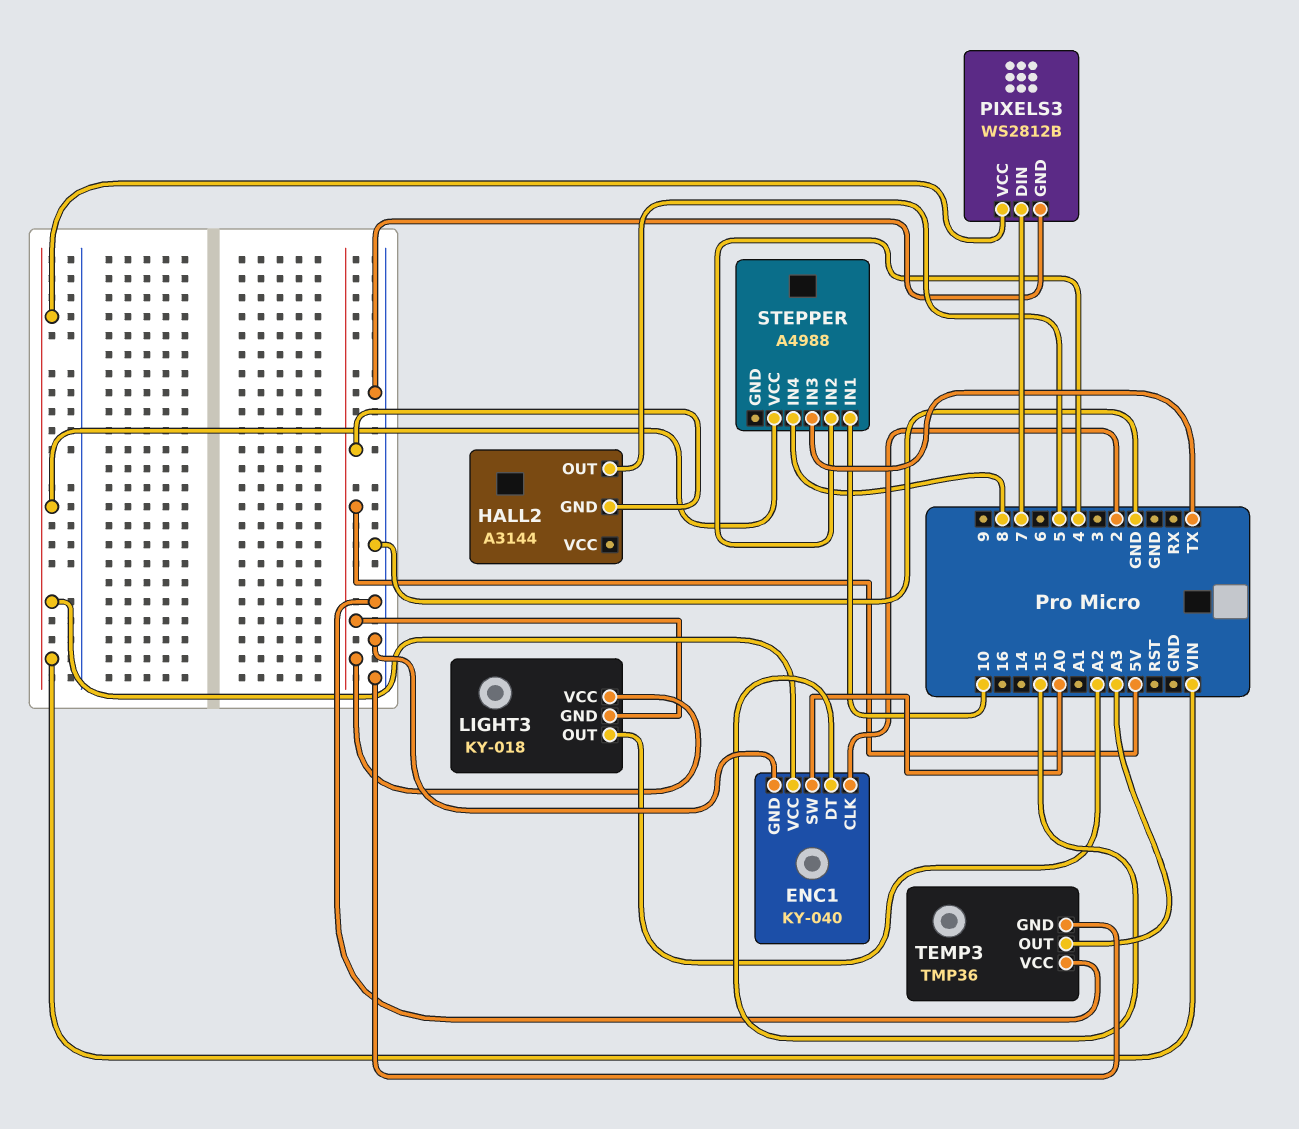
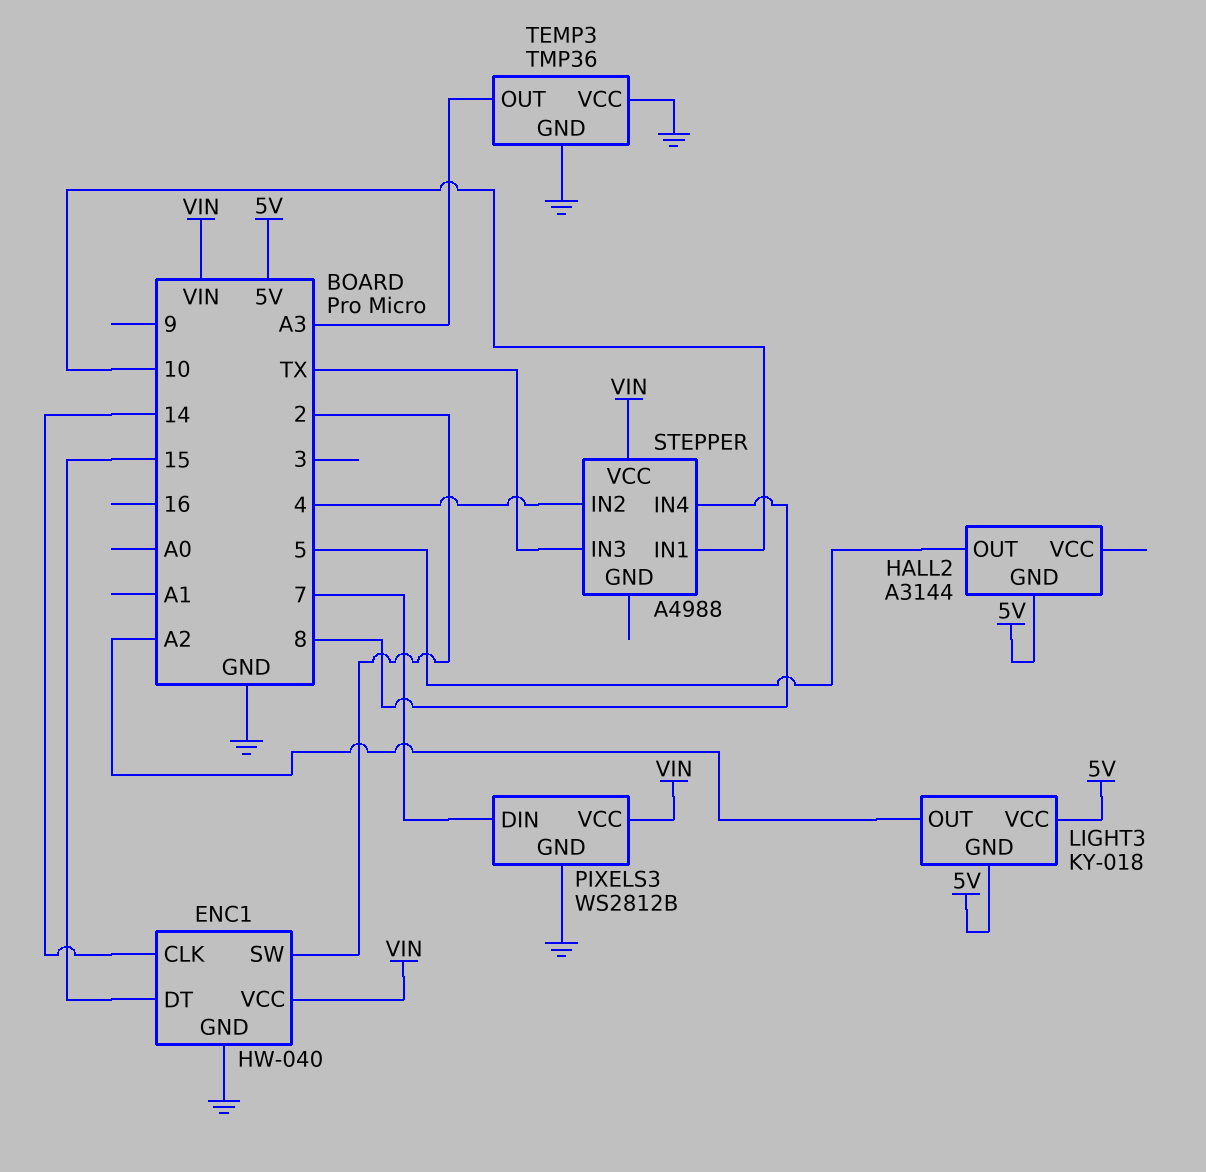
ENC1: KY-040 -> HW-040
ENC1 pin CLK: 2 -> 14
ENC1 pin SW: A0 -> 2

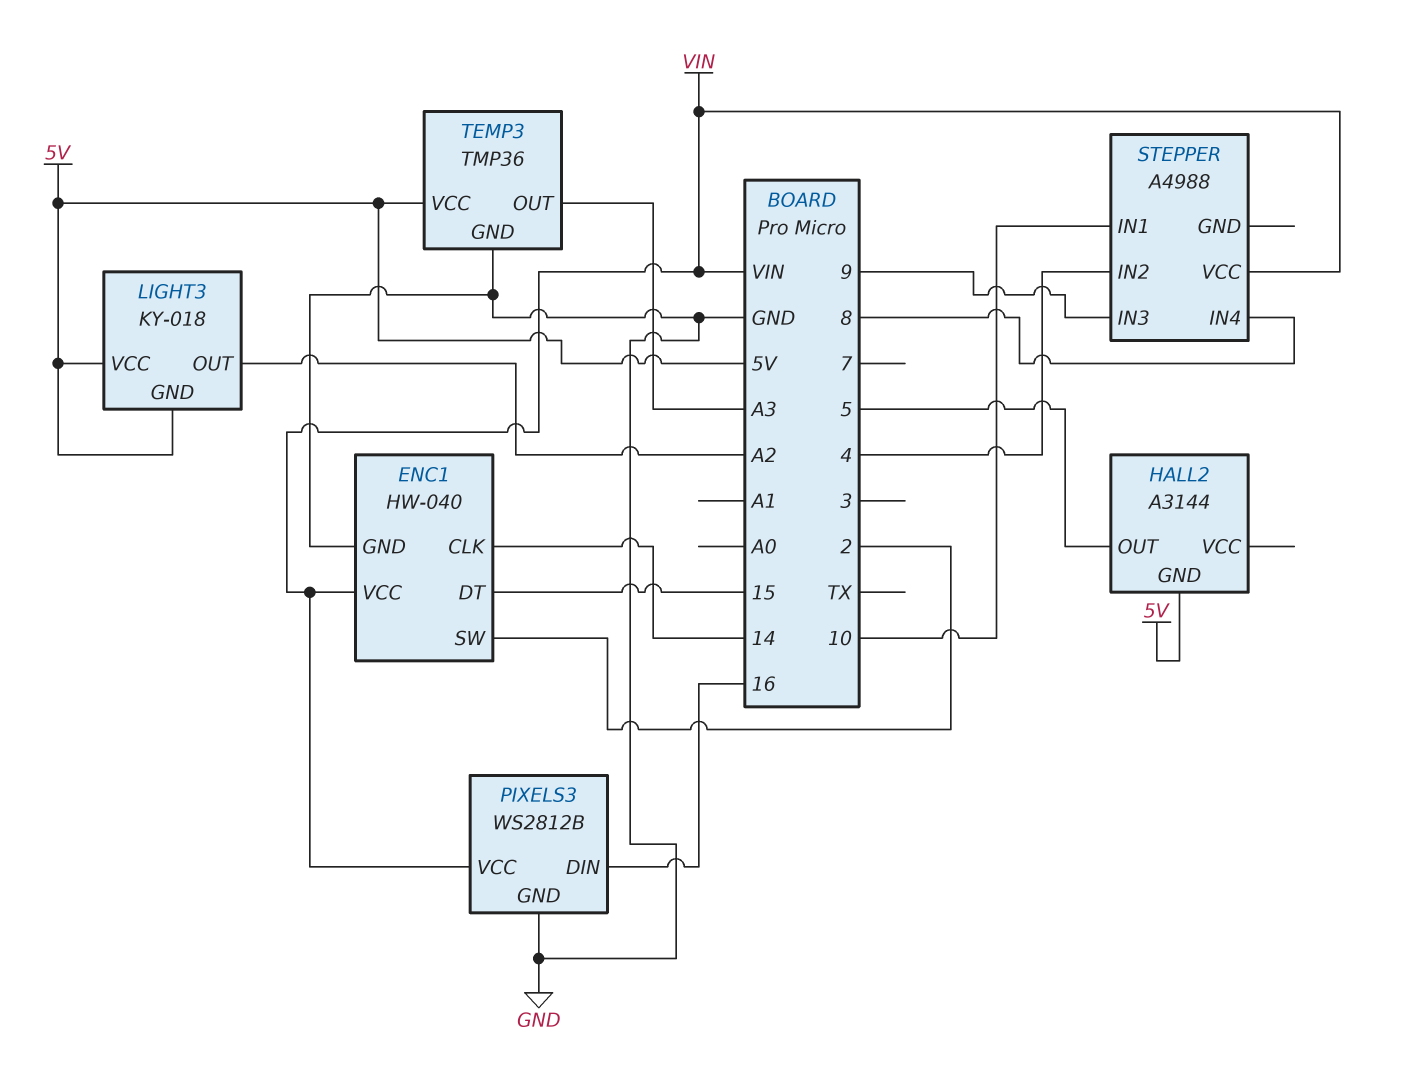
PIXELS3 pin DIN: 7 -> 16
STEPPER pin IN3: TX -> 9
TEMP3 pin VCC: GND -> 5V

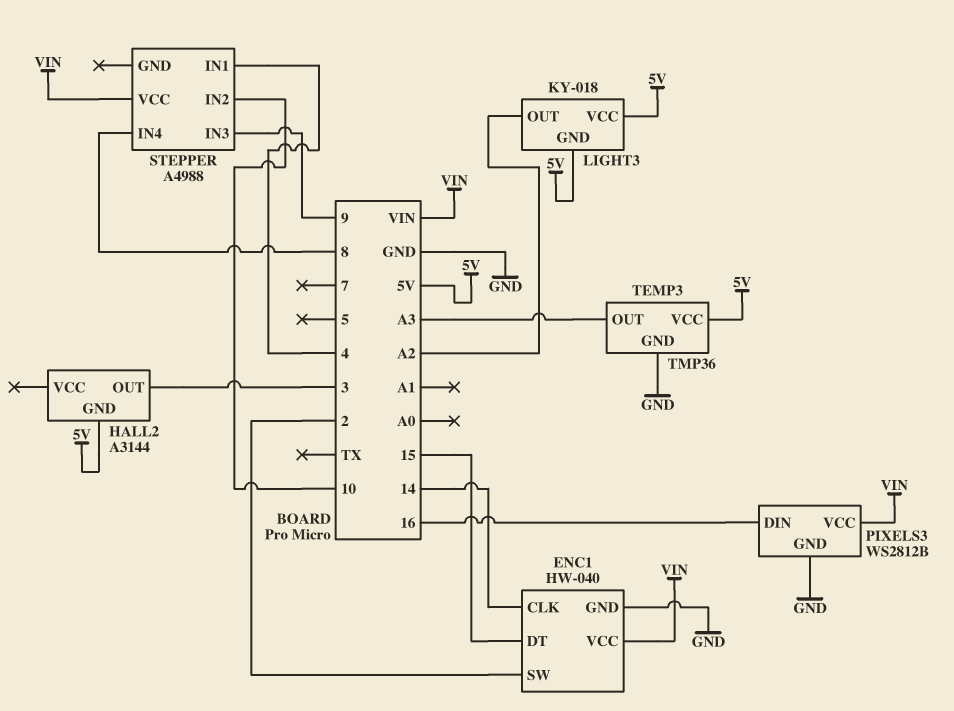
HALL2 pin OUT: 5 -> 3
STEPPER pin IN1: 10 -> 4
STEPPER pin IN2: 4 -> 10

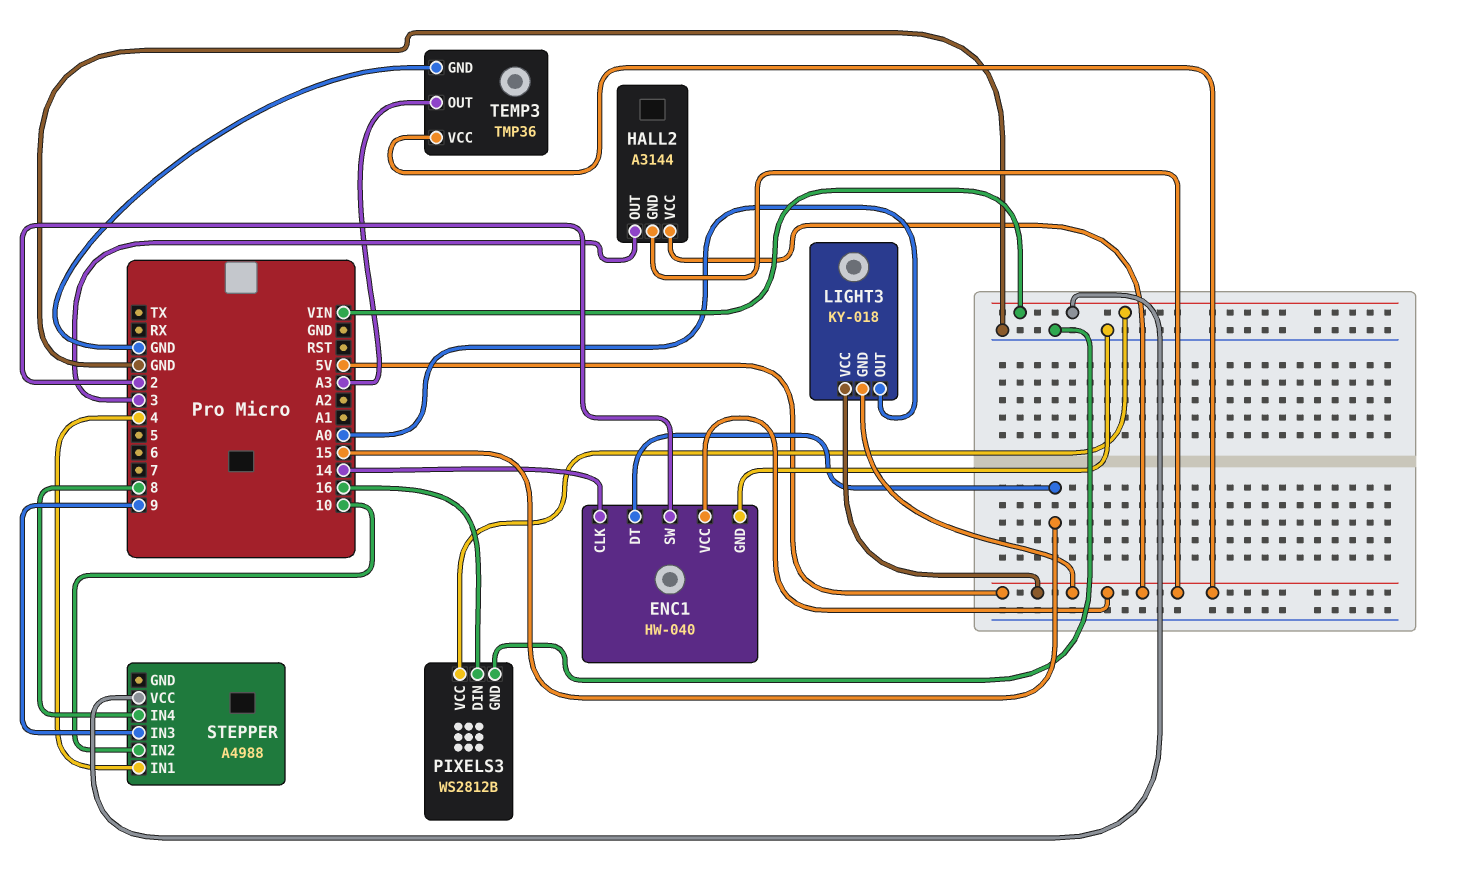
ENC1 pin VCC: VIN -> 5V
HALL2 pin VCC: none -> 5V
LIGHT3 pin OUT: A2 -> A0

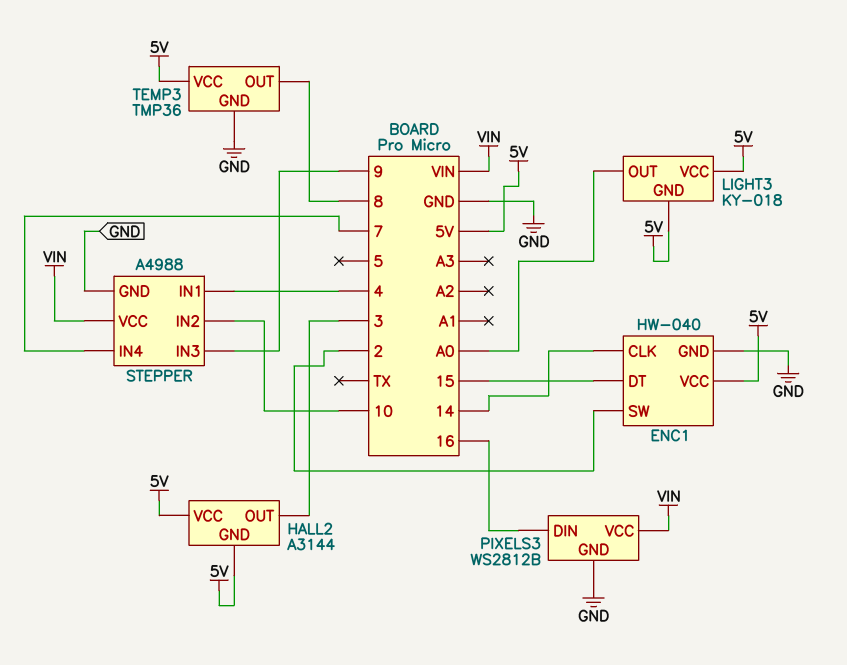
STEPPER pin GND: none -> GND
STEPPER pin IN4: 8 -> 7
TEMP3 pin OUT: A3 -> 8

